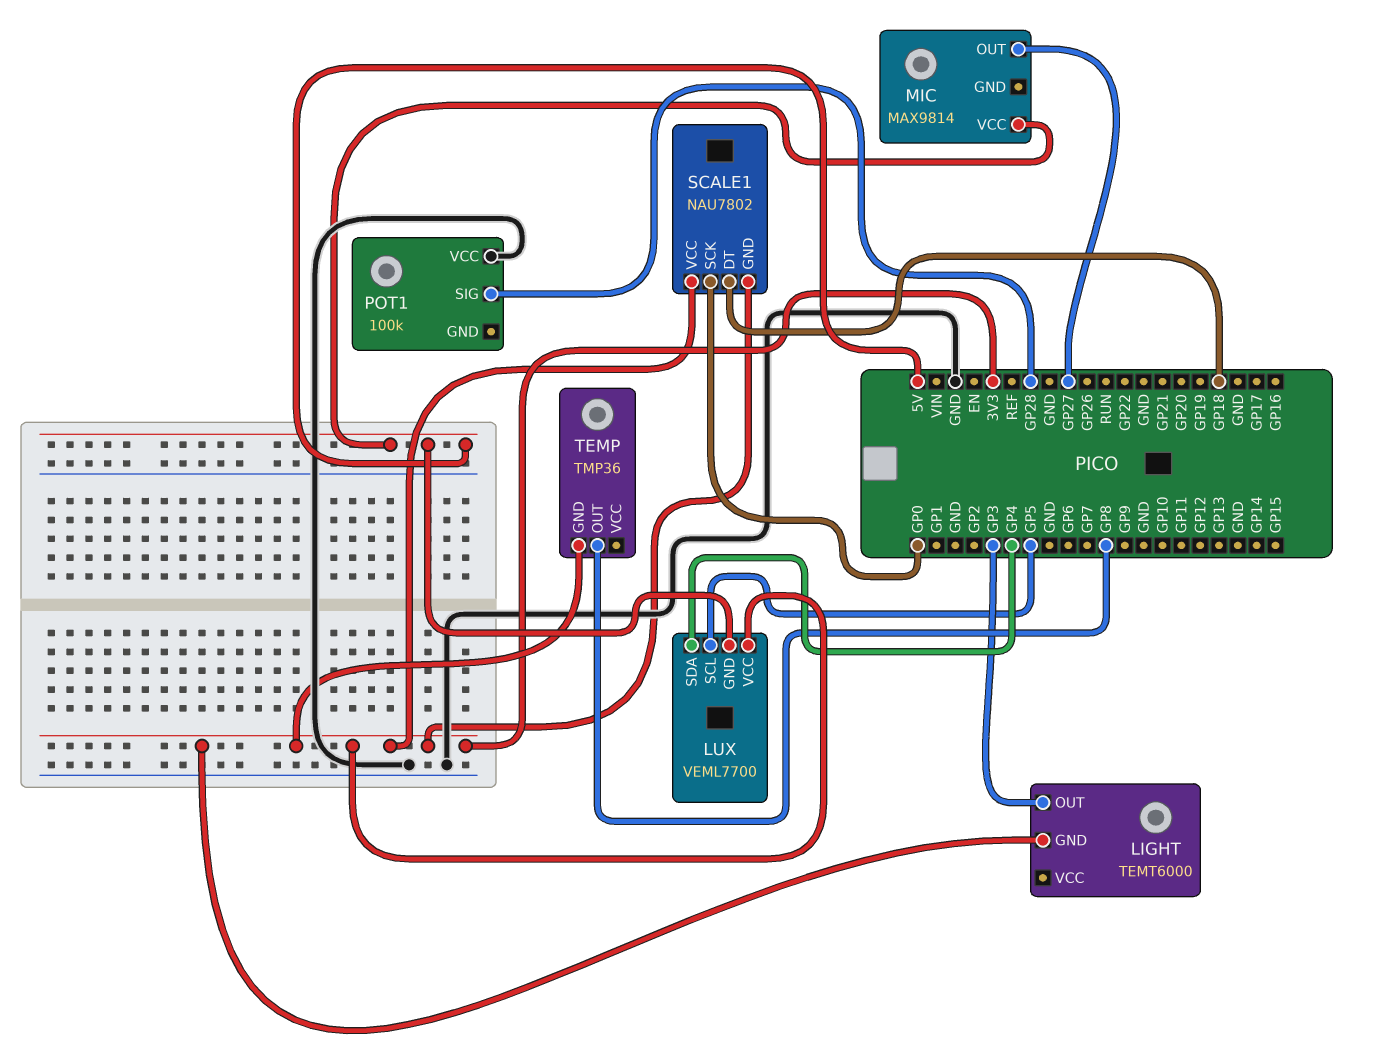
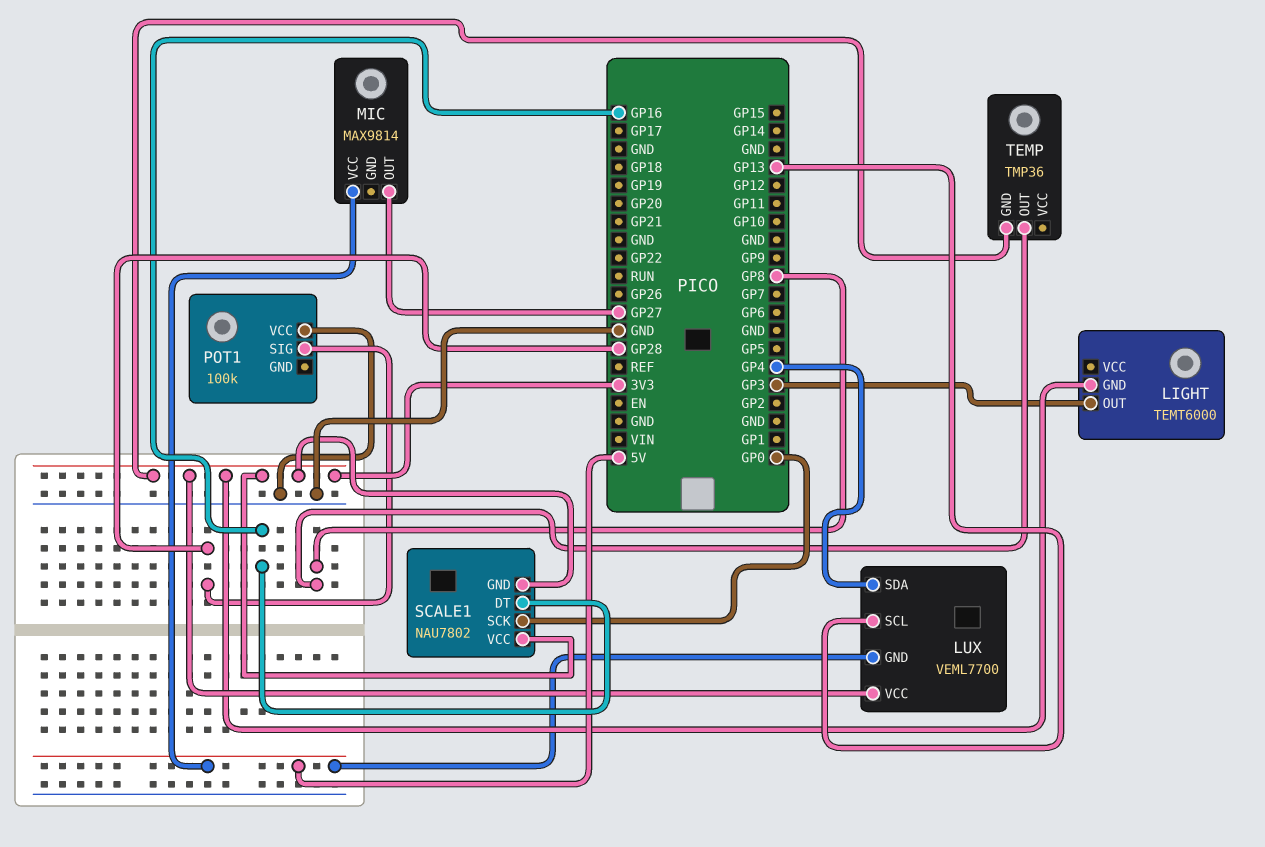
LUX pin SCL: GP5 -> GP13
SCALE1 pin DT: GP18 -> GP16

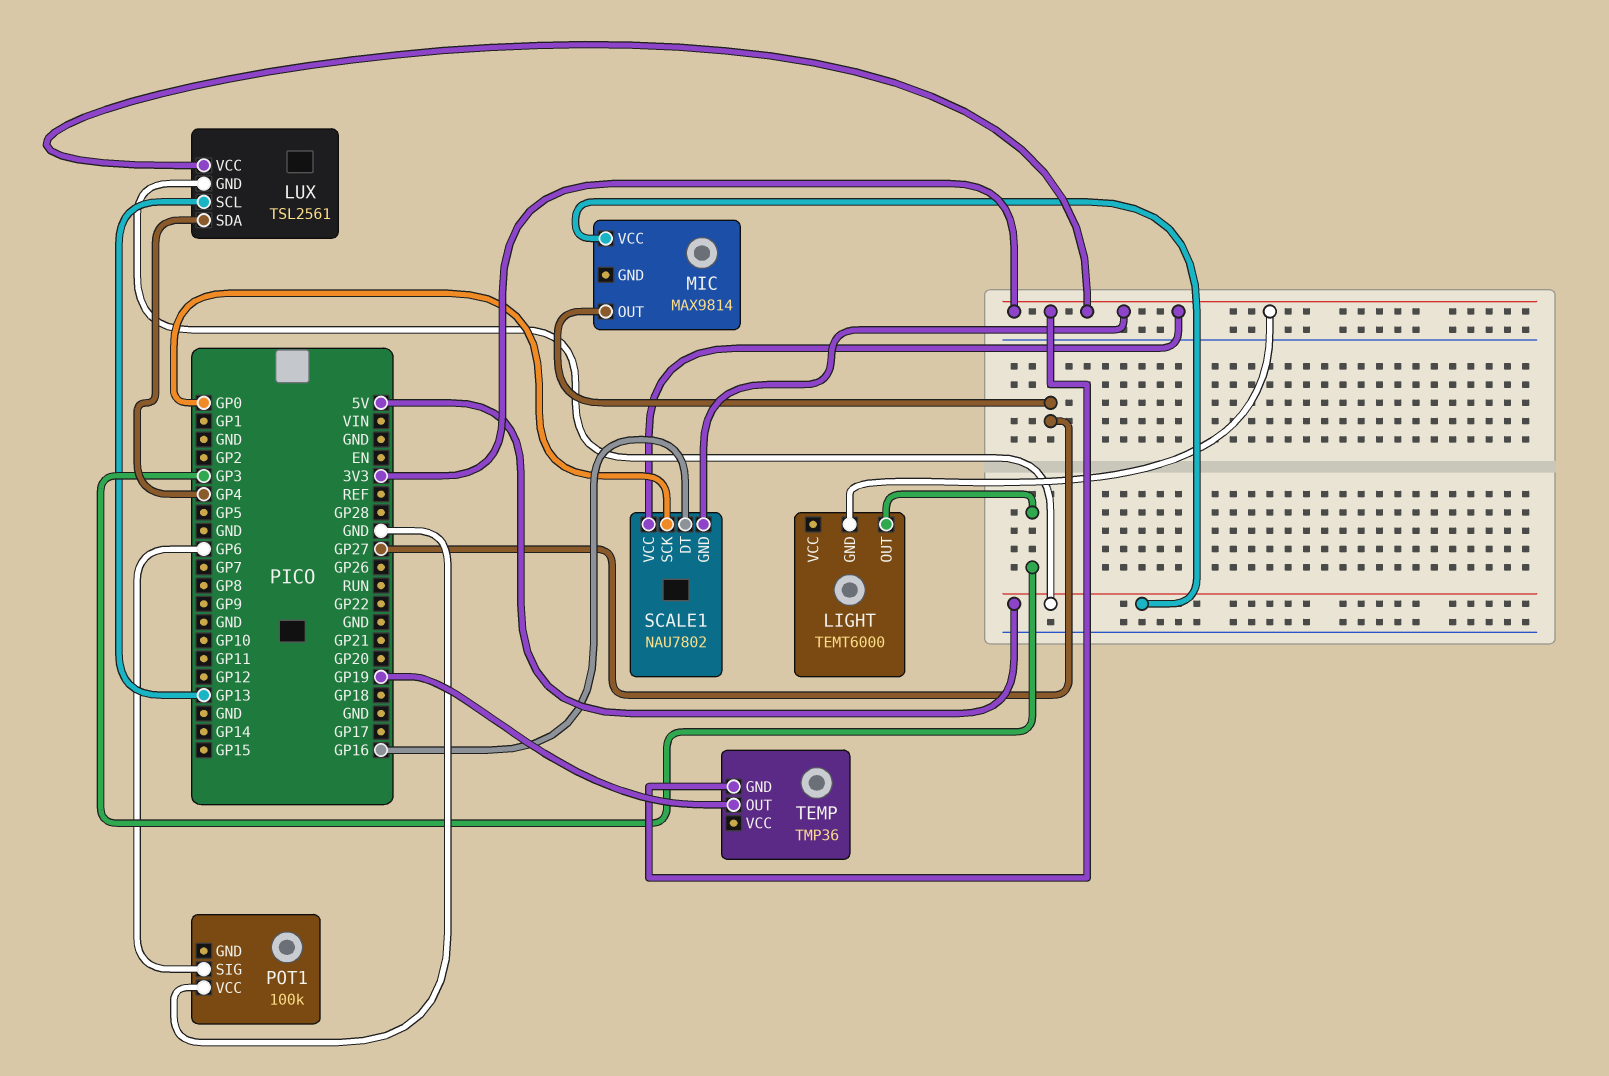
LUX: VEML7700 -> TSL2561
POT1 pin SIG: GP28 -> GP6
TEMP pin OUT: GP8 -> GP19

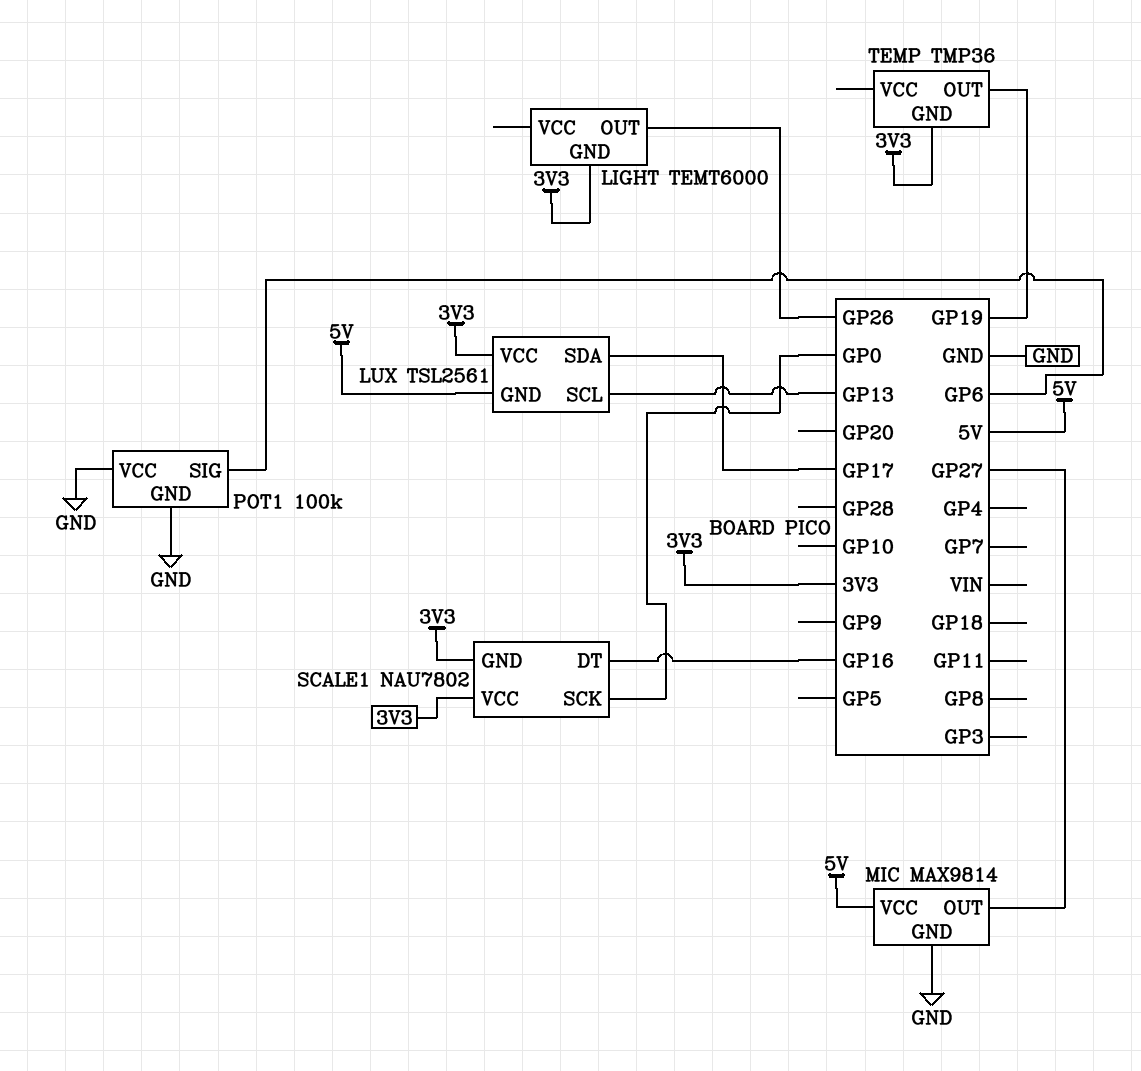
LIGHT pin OUT: GP3 -> GP26
LUX pin SDA: GP4 -> GP17
MIC pin GND: none -> GND
POT1 pin GND: none -> GND

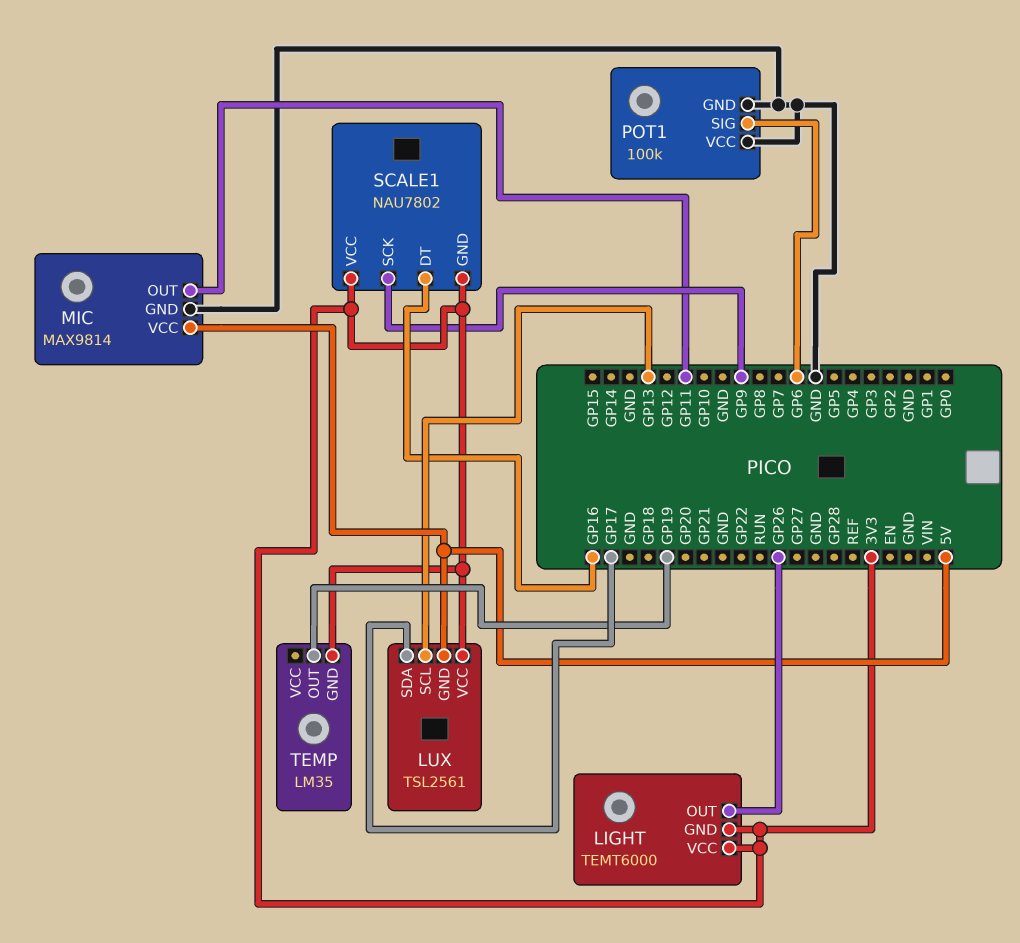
LIGHT pin VCC: none -> 3V3
MIC pin OUT: GP27 -> GP11
SCALE1 pin SCK: GP0 -> GP9
TEMP: TMP36 -> LM35

